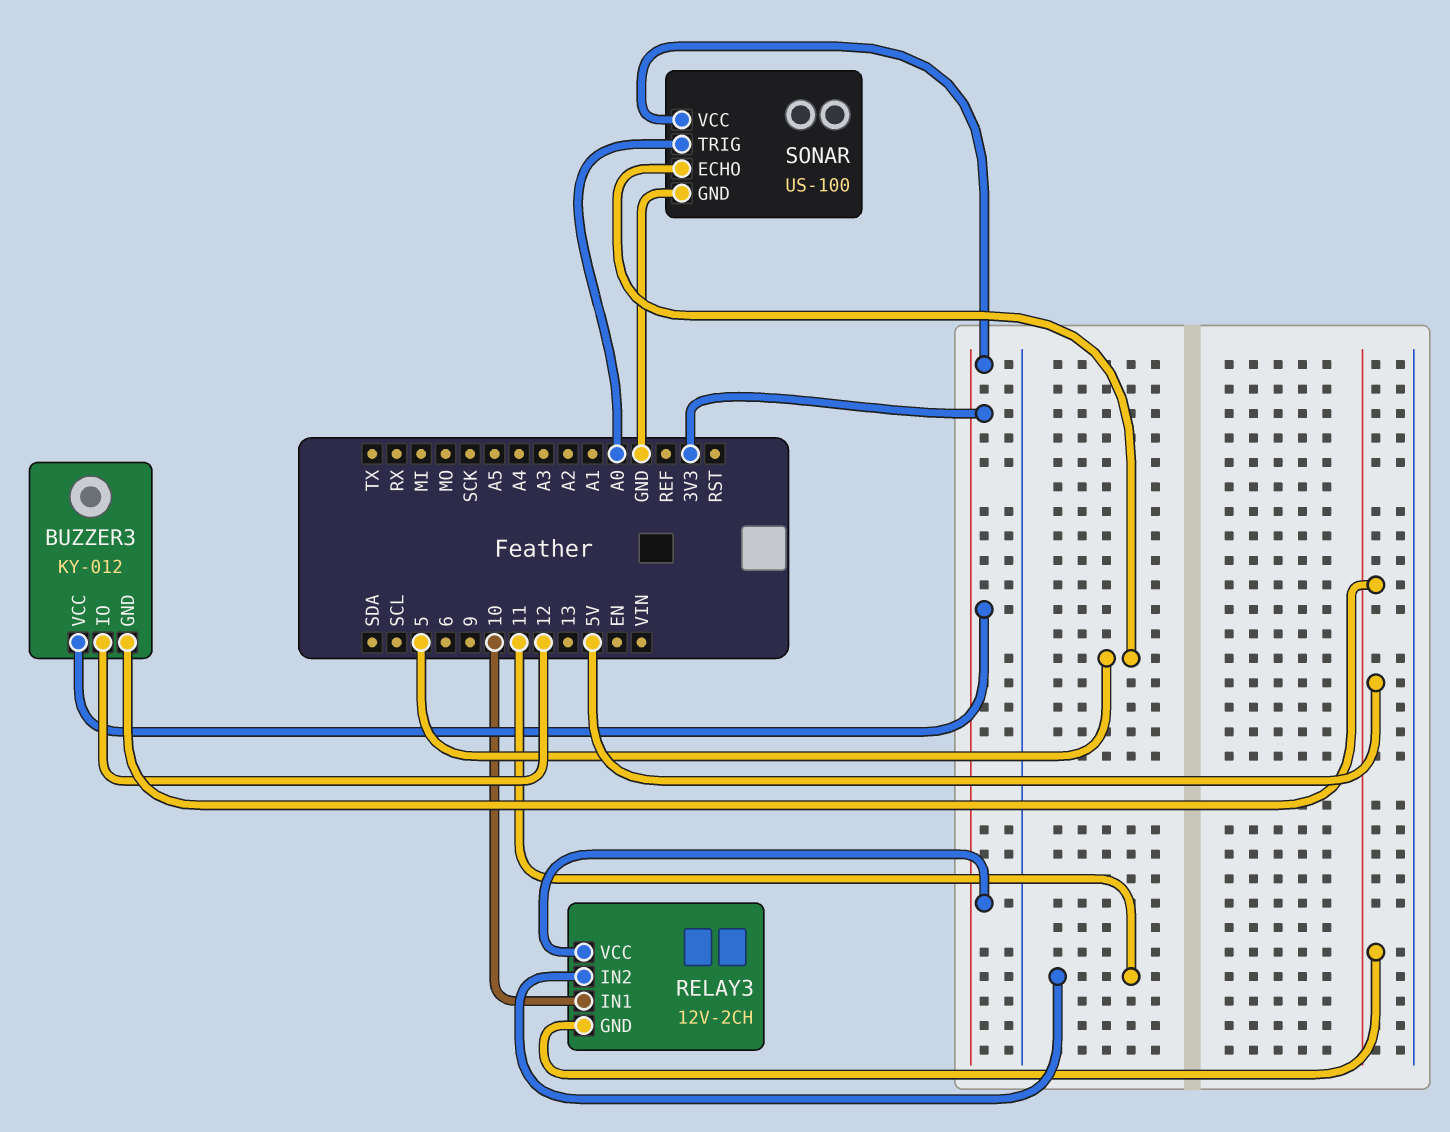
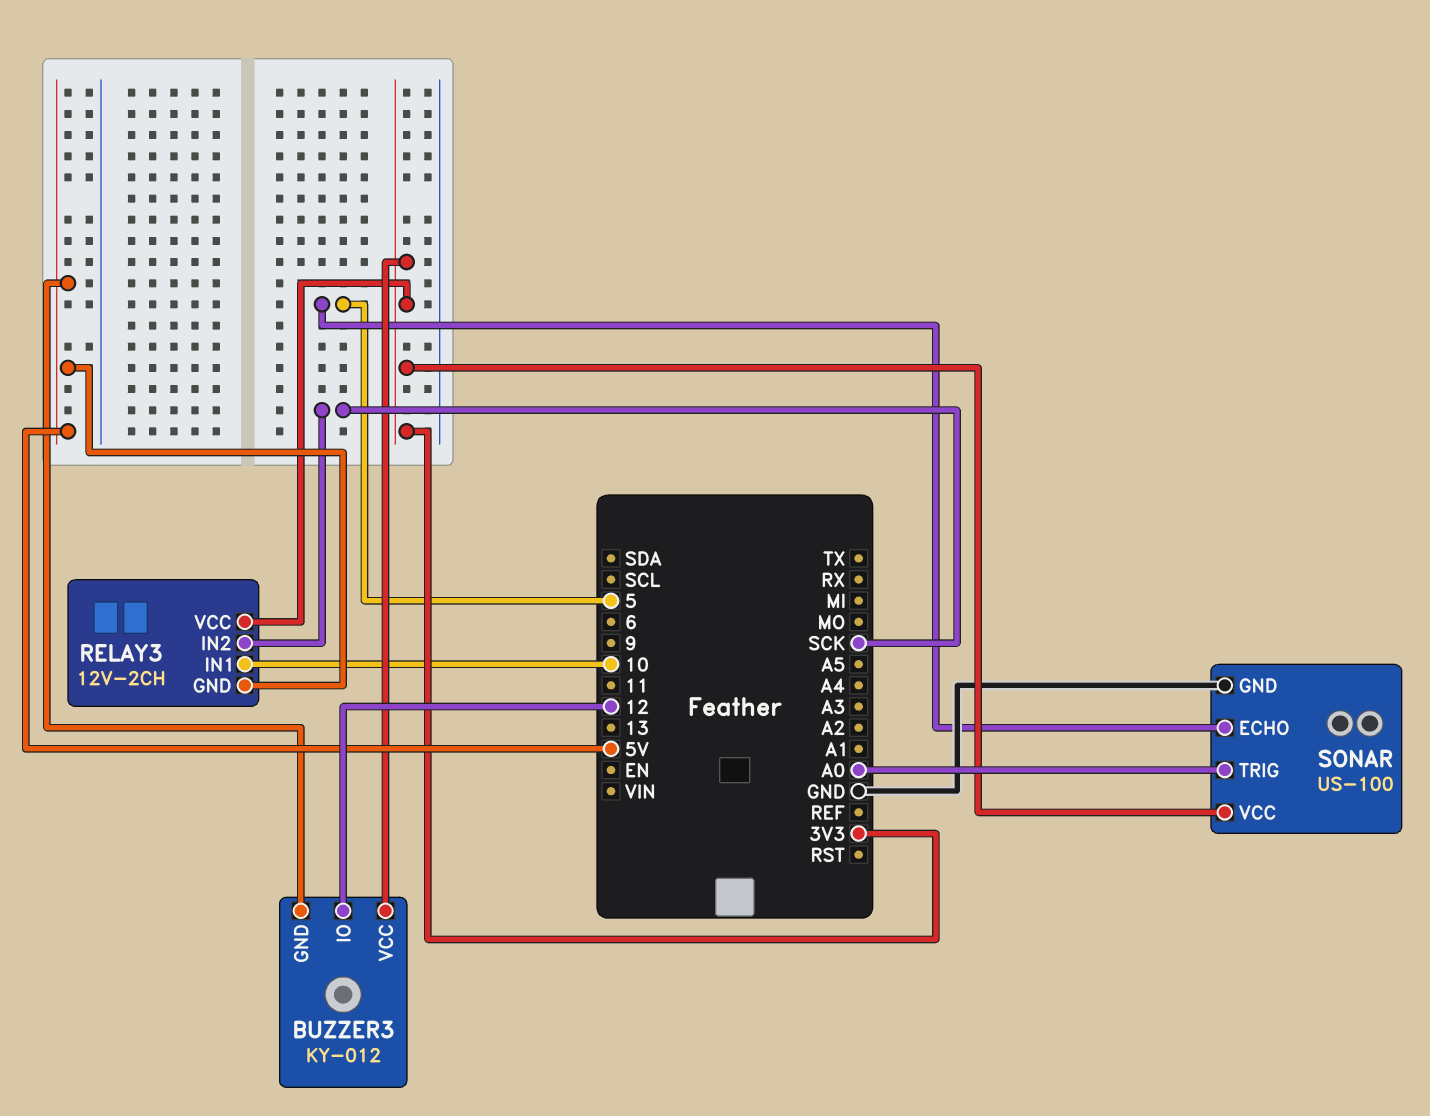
RELAY3 pin IN2: 11 -> SCK

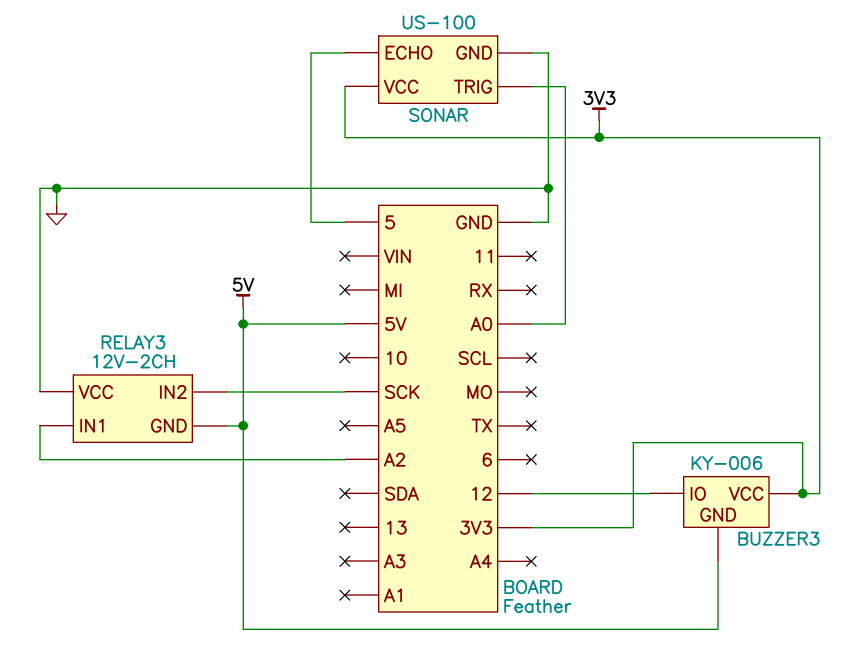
BUZZER3: KY-012 -> KY-006
RELAY3 pin IN1: 10 -> A2
RELAY3 pin VCC: 3V3 -> GND

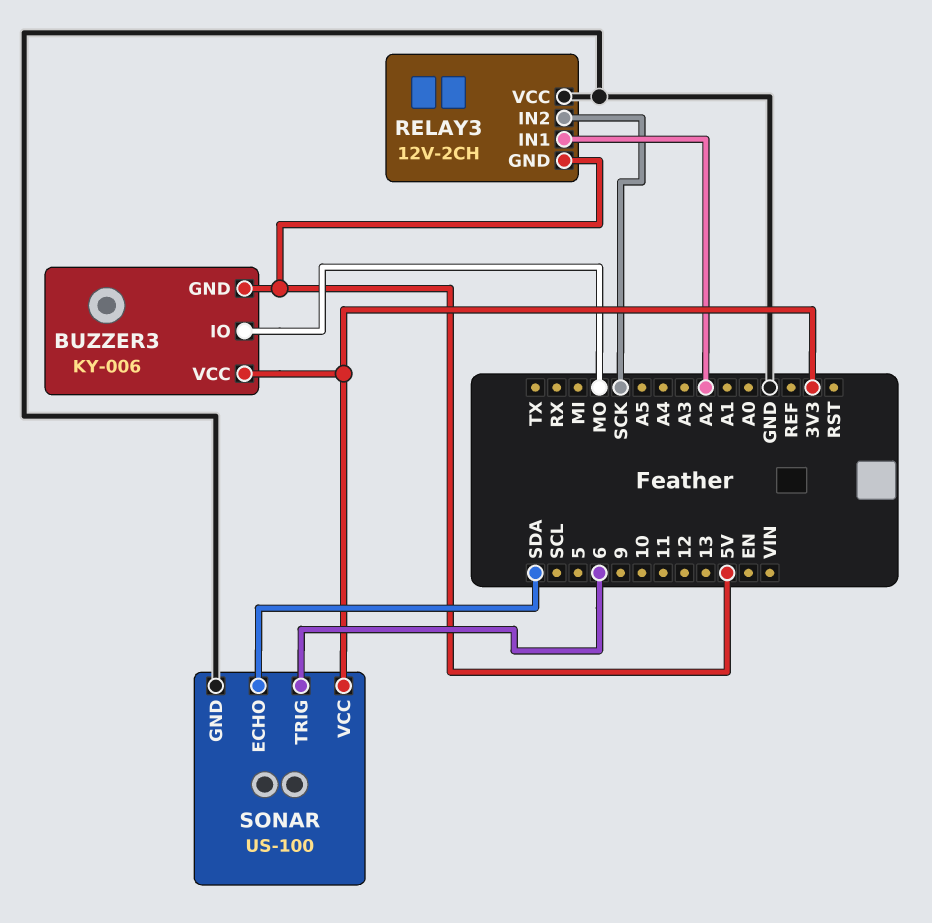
BUZZER3 pin IO: 12 -> MO
SONAR pin ECHO: 5 -> SDA
SONAR pin TRIG: A0 -> 6

